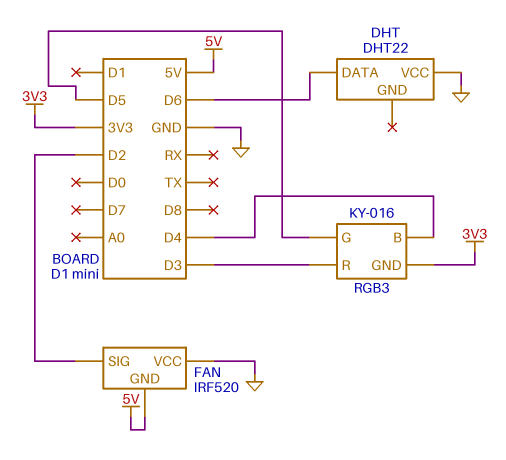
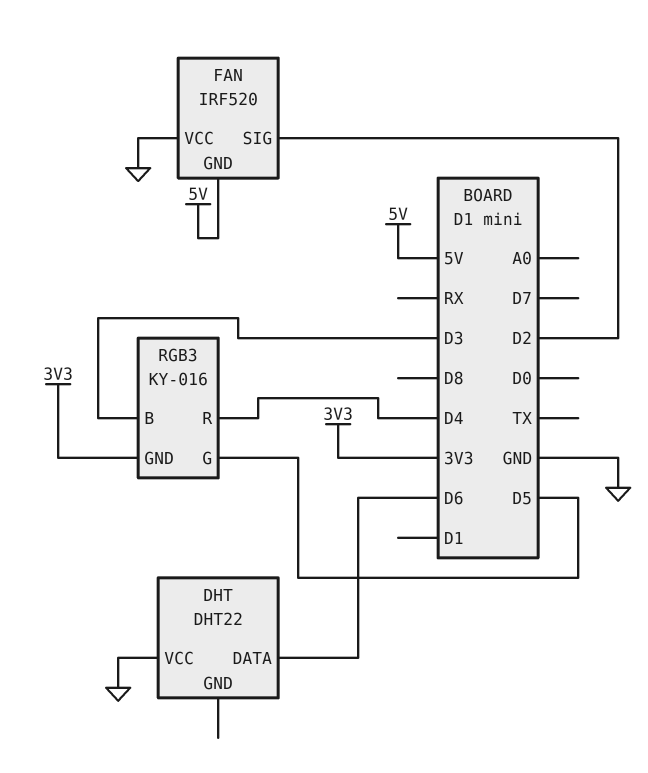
RGB3 pin B: D4 -> D3
RGB3 pin R: D3 -> D4

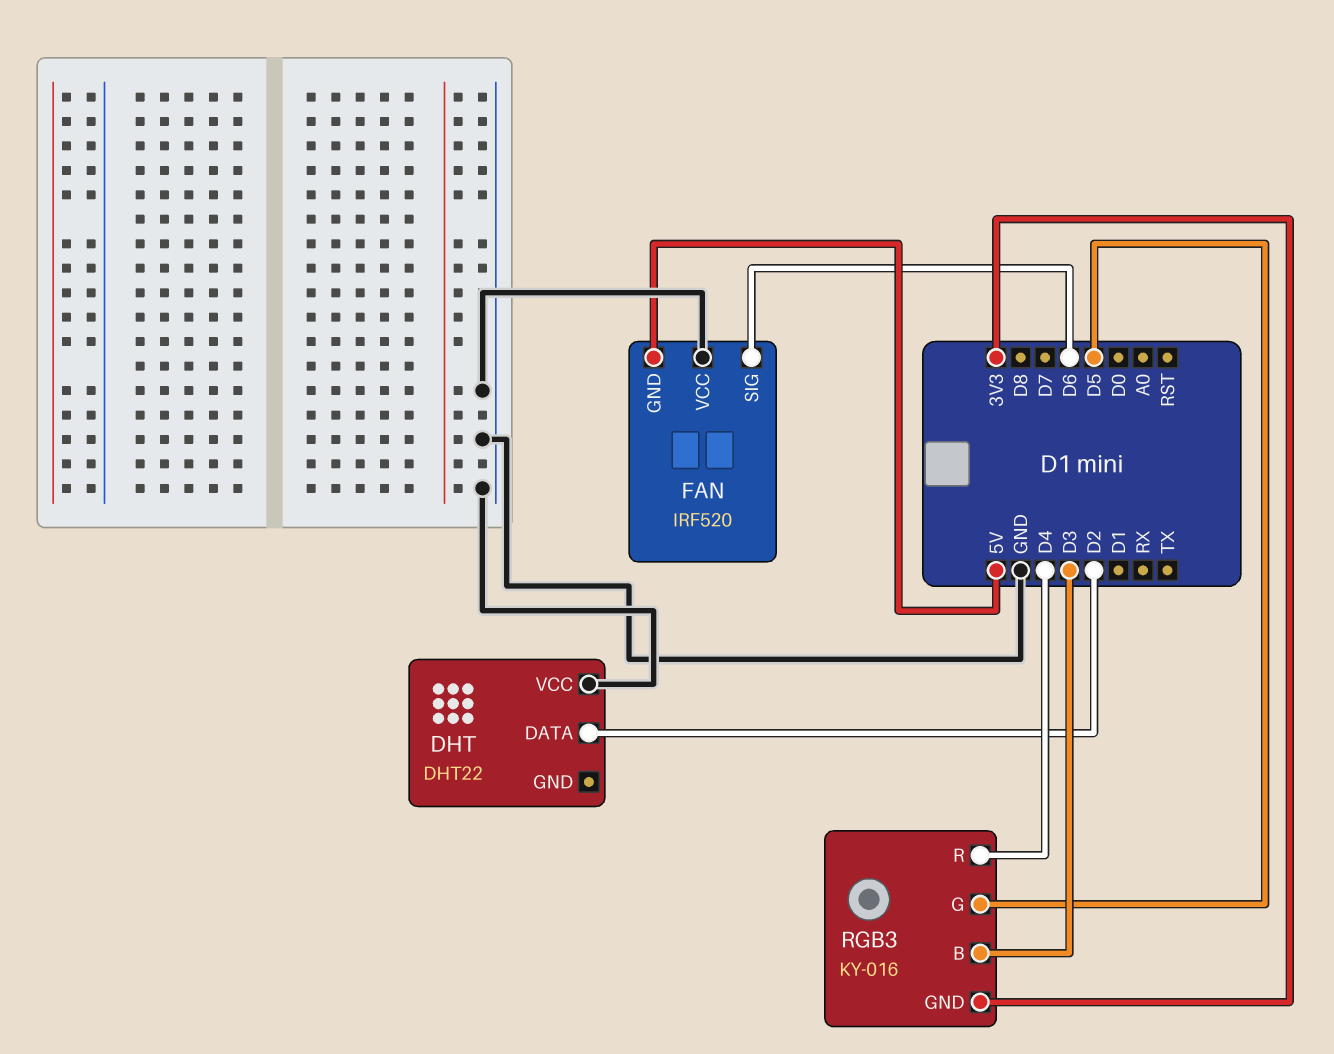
DHT pin DATA: D6 -> D2
FAN pin SIG: D2 -> D6

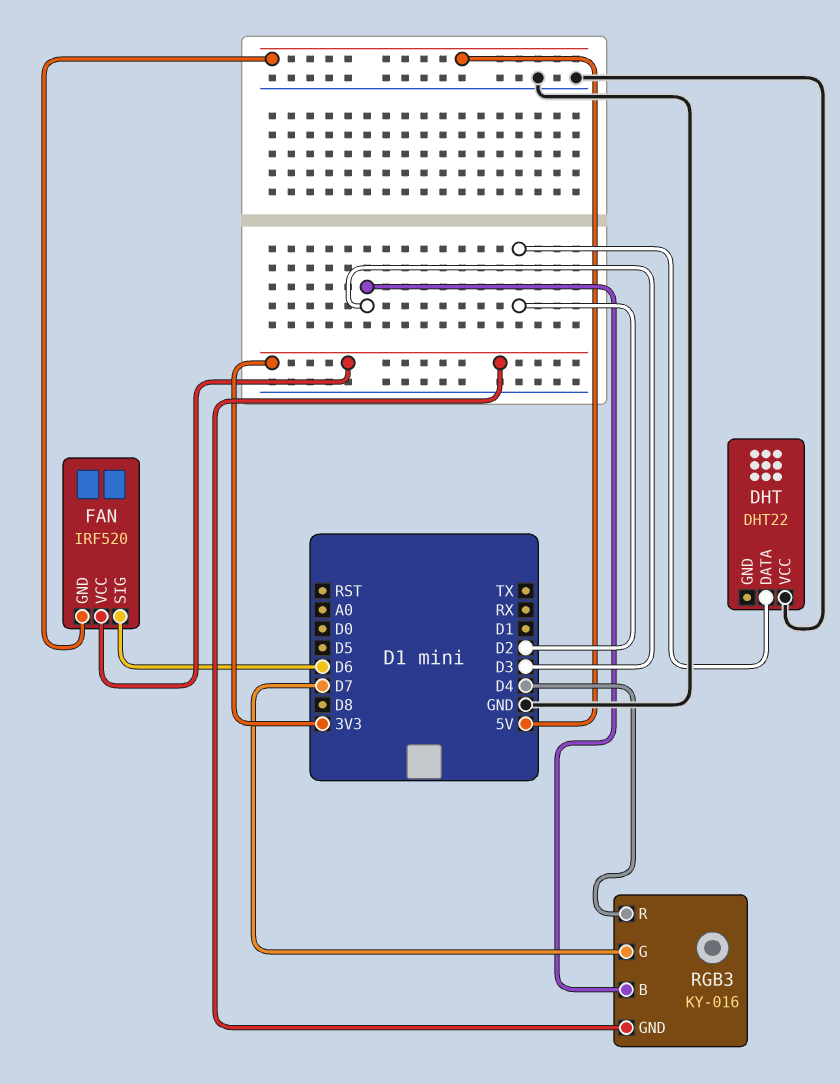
FAN pin VCC: GND -> 3V3
RGB3 pin G: D5 -> D7

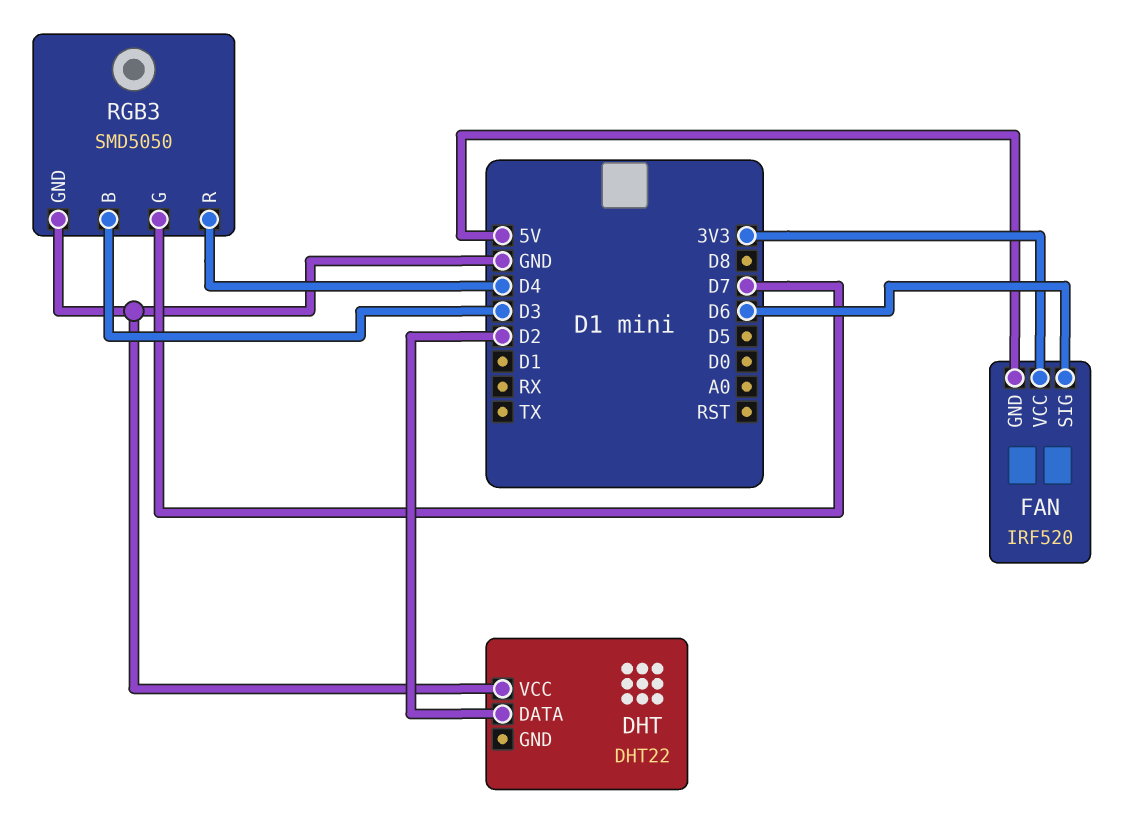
RGB3: KY-016 -> SMD5050
RGB3 pin GND: 3V3 -> GND

